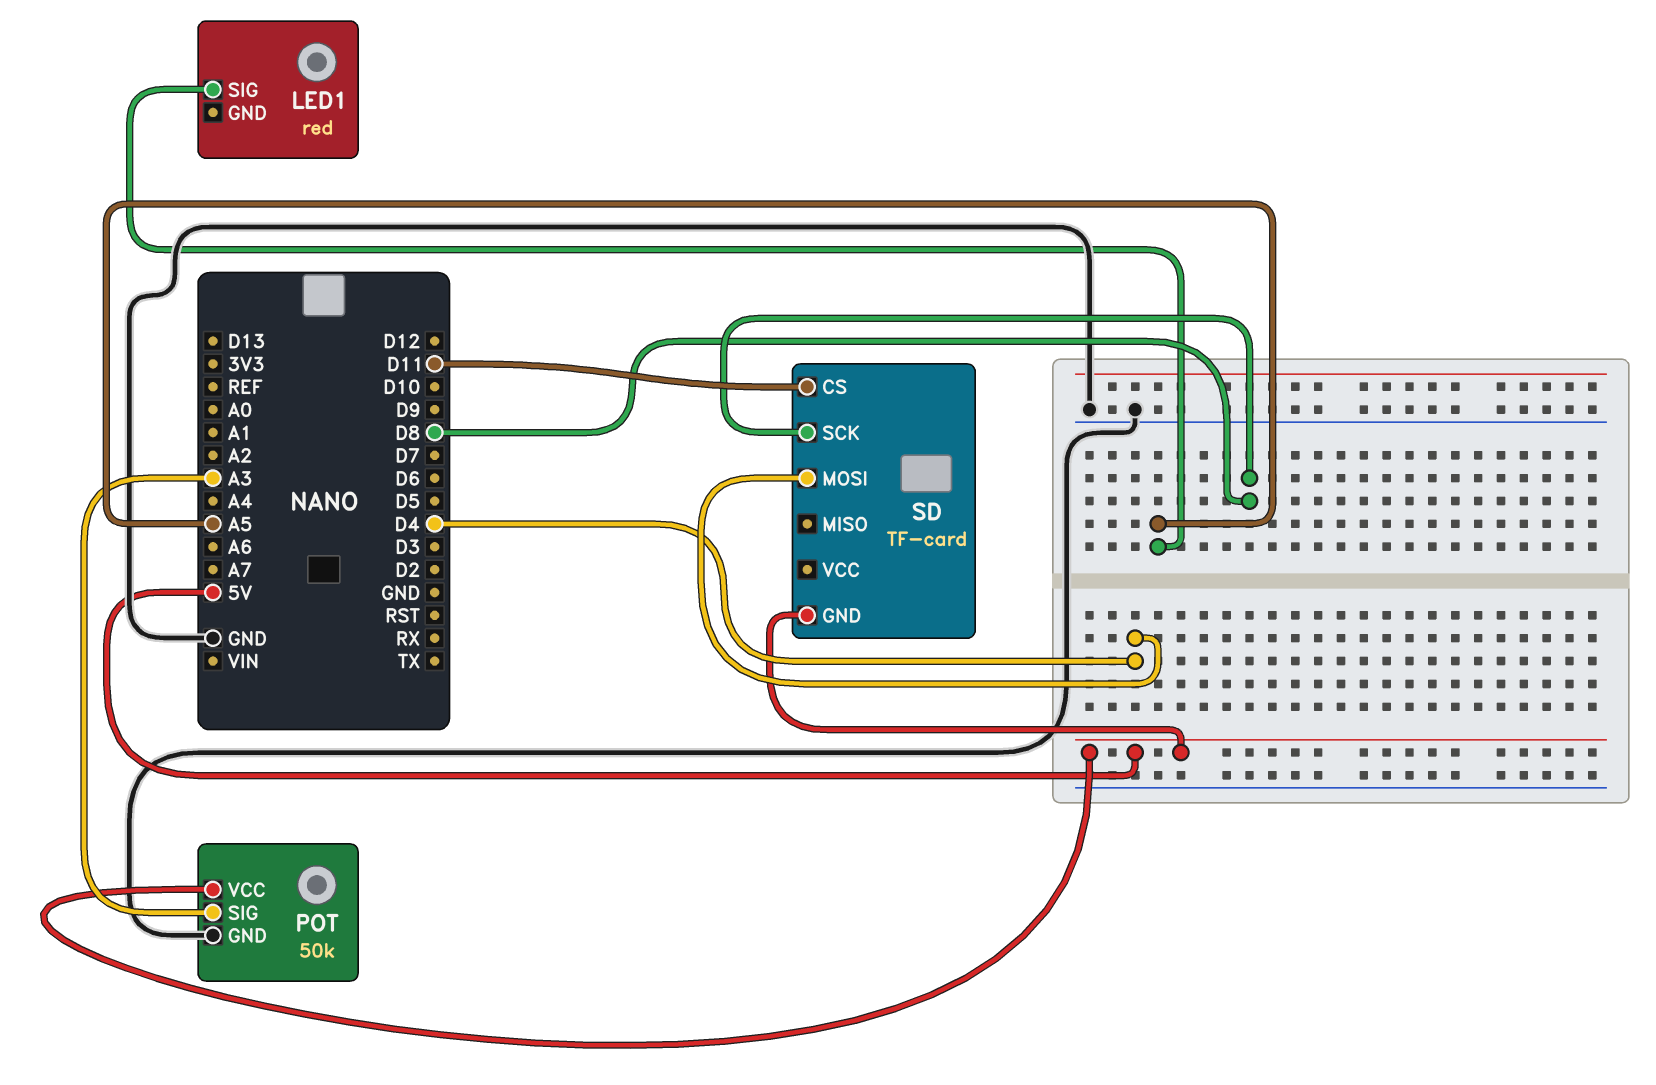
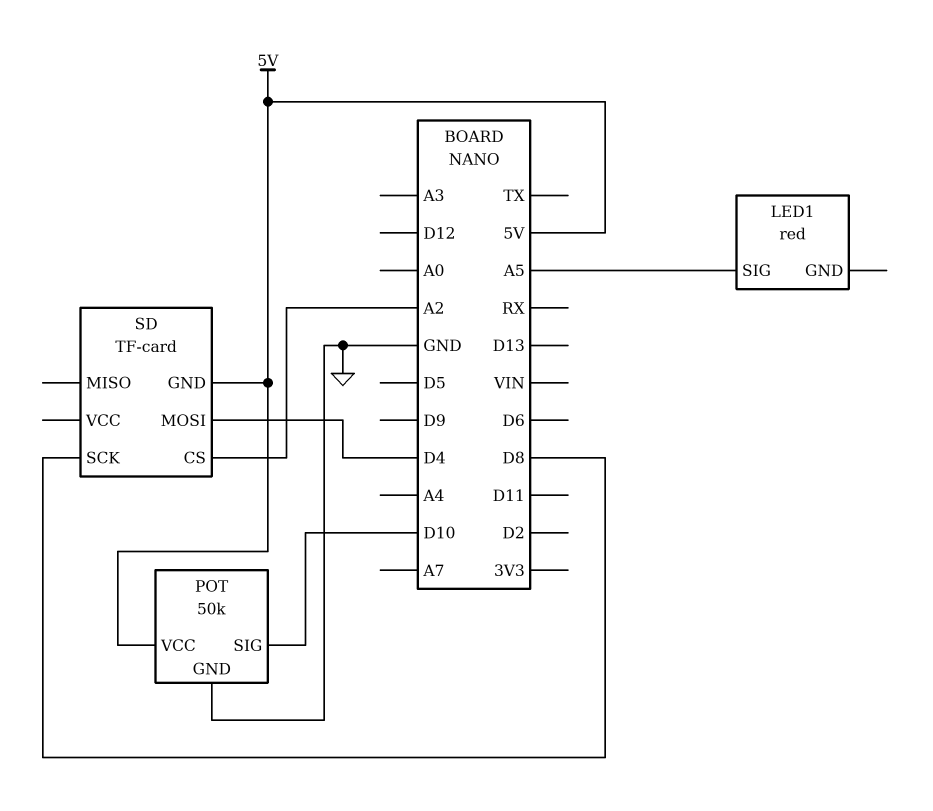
POT pin SIG: A3 -> D10
SD pin CS: D11 -> A2

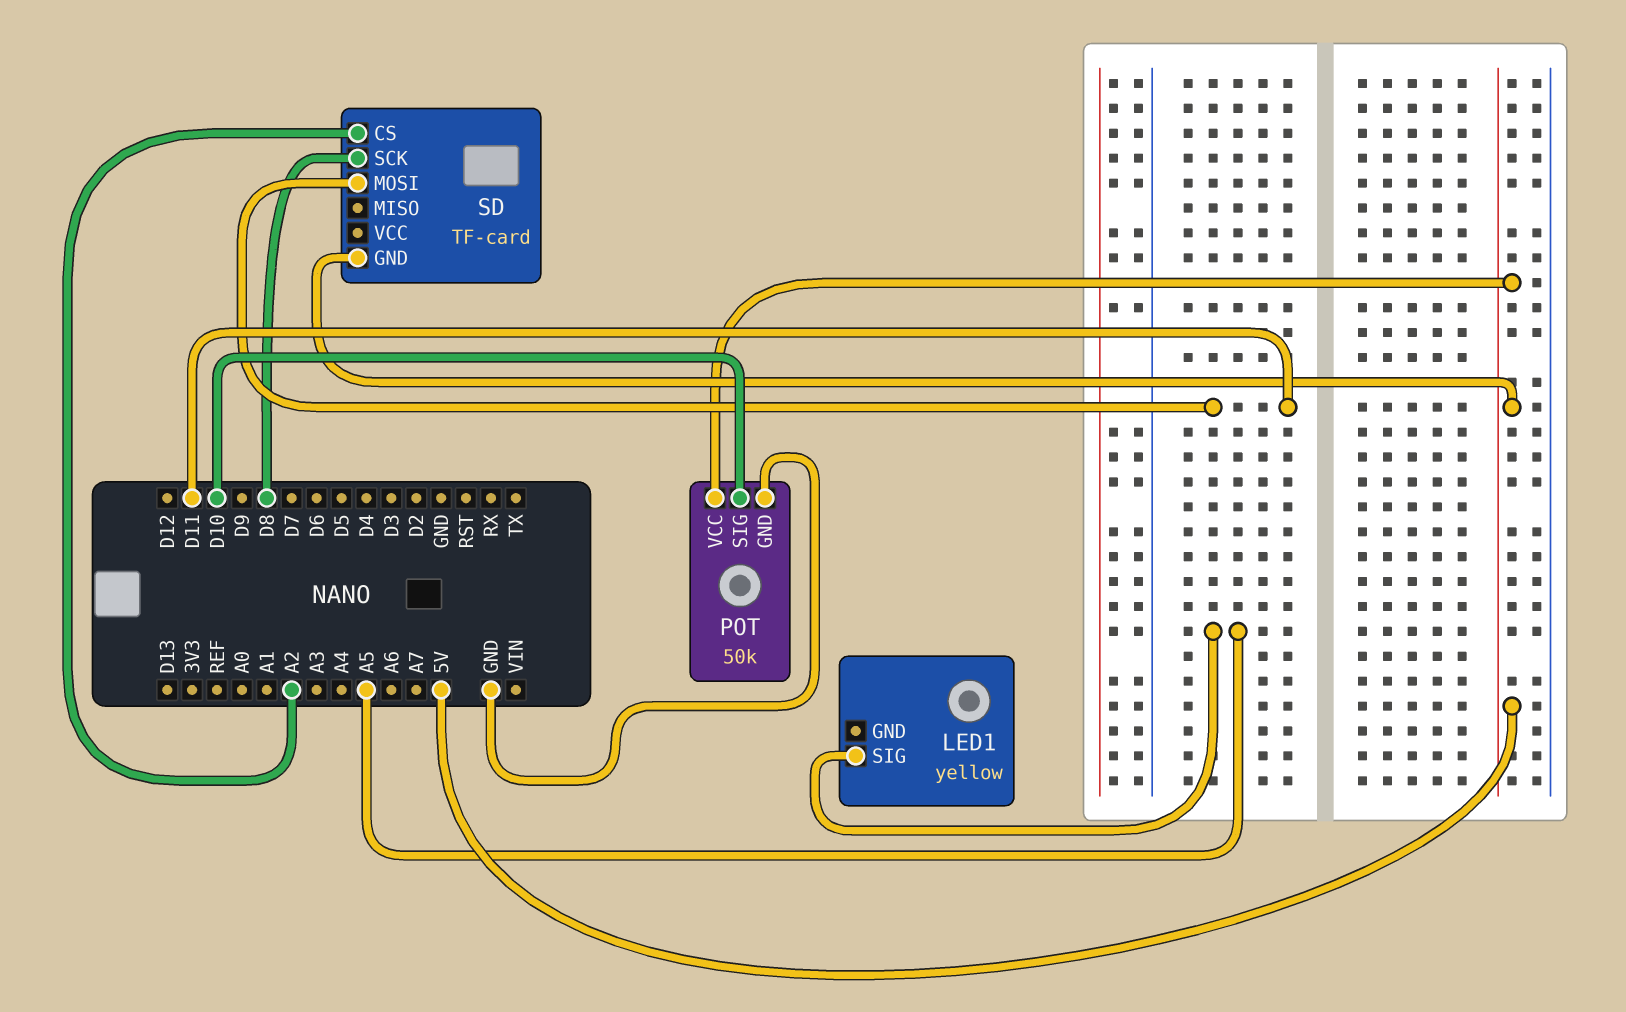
LED1: red -> yellow
SD pin MOSI: D4 -> D11

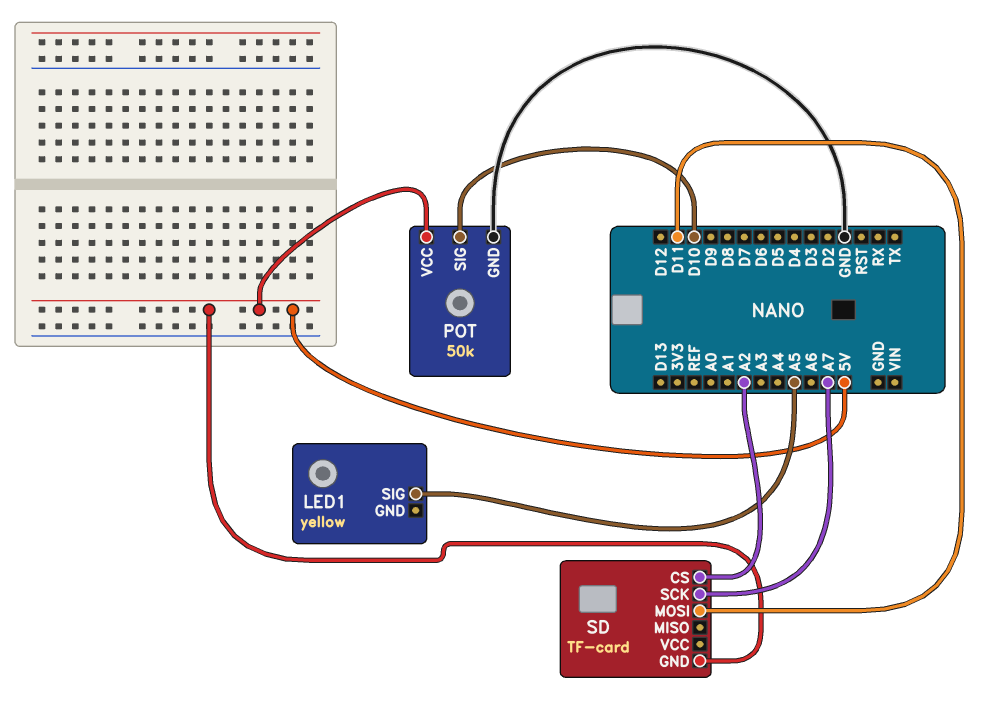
SD pin SCK: D8 -> A7

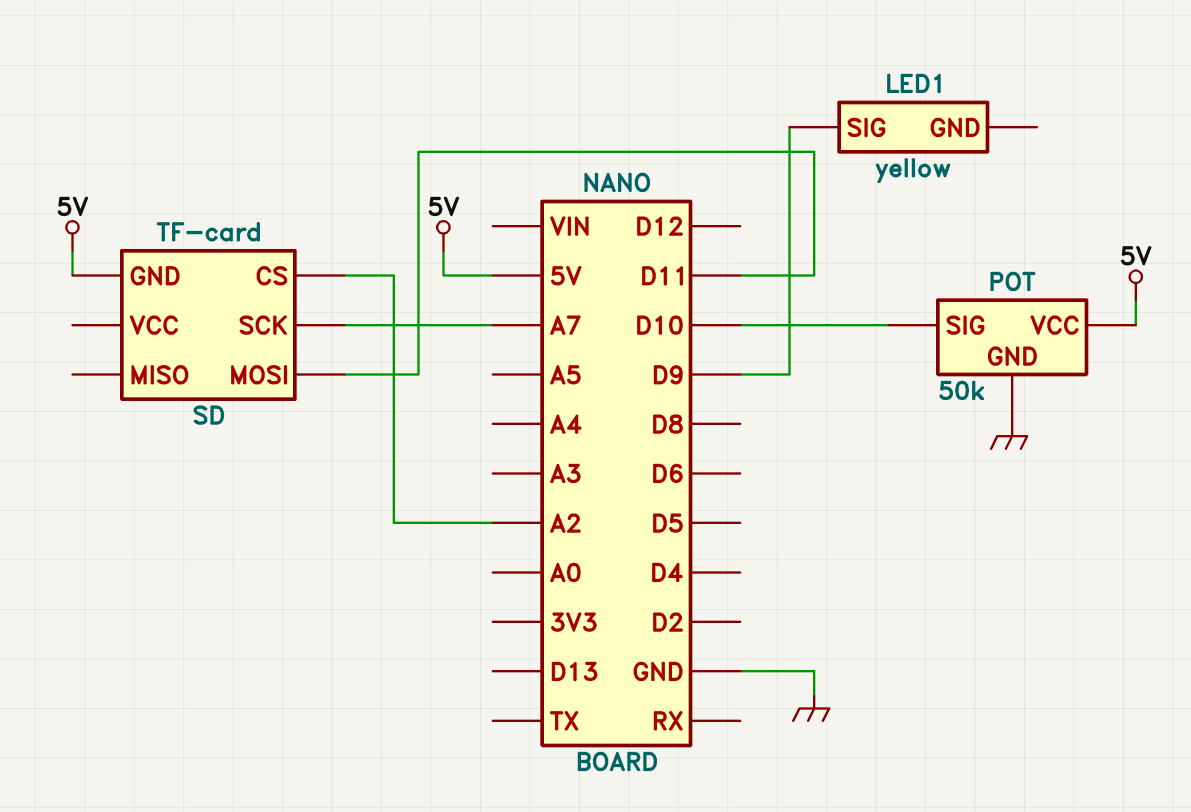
LED1 pin SIG: A5 -> D9

